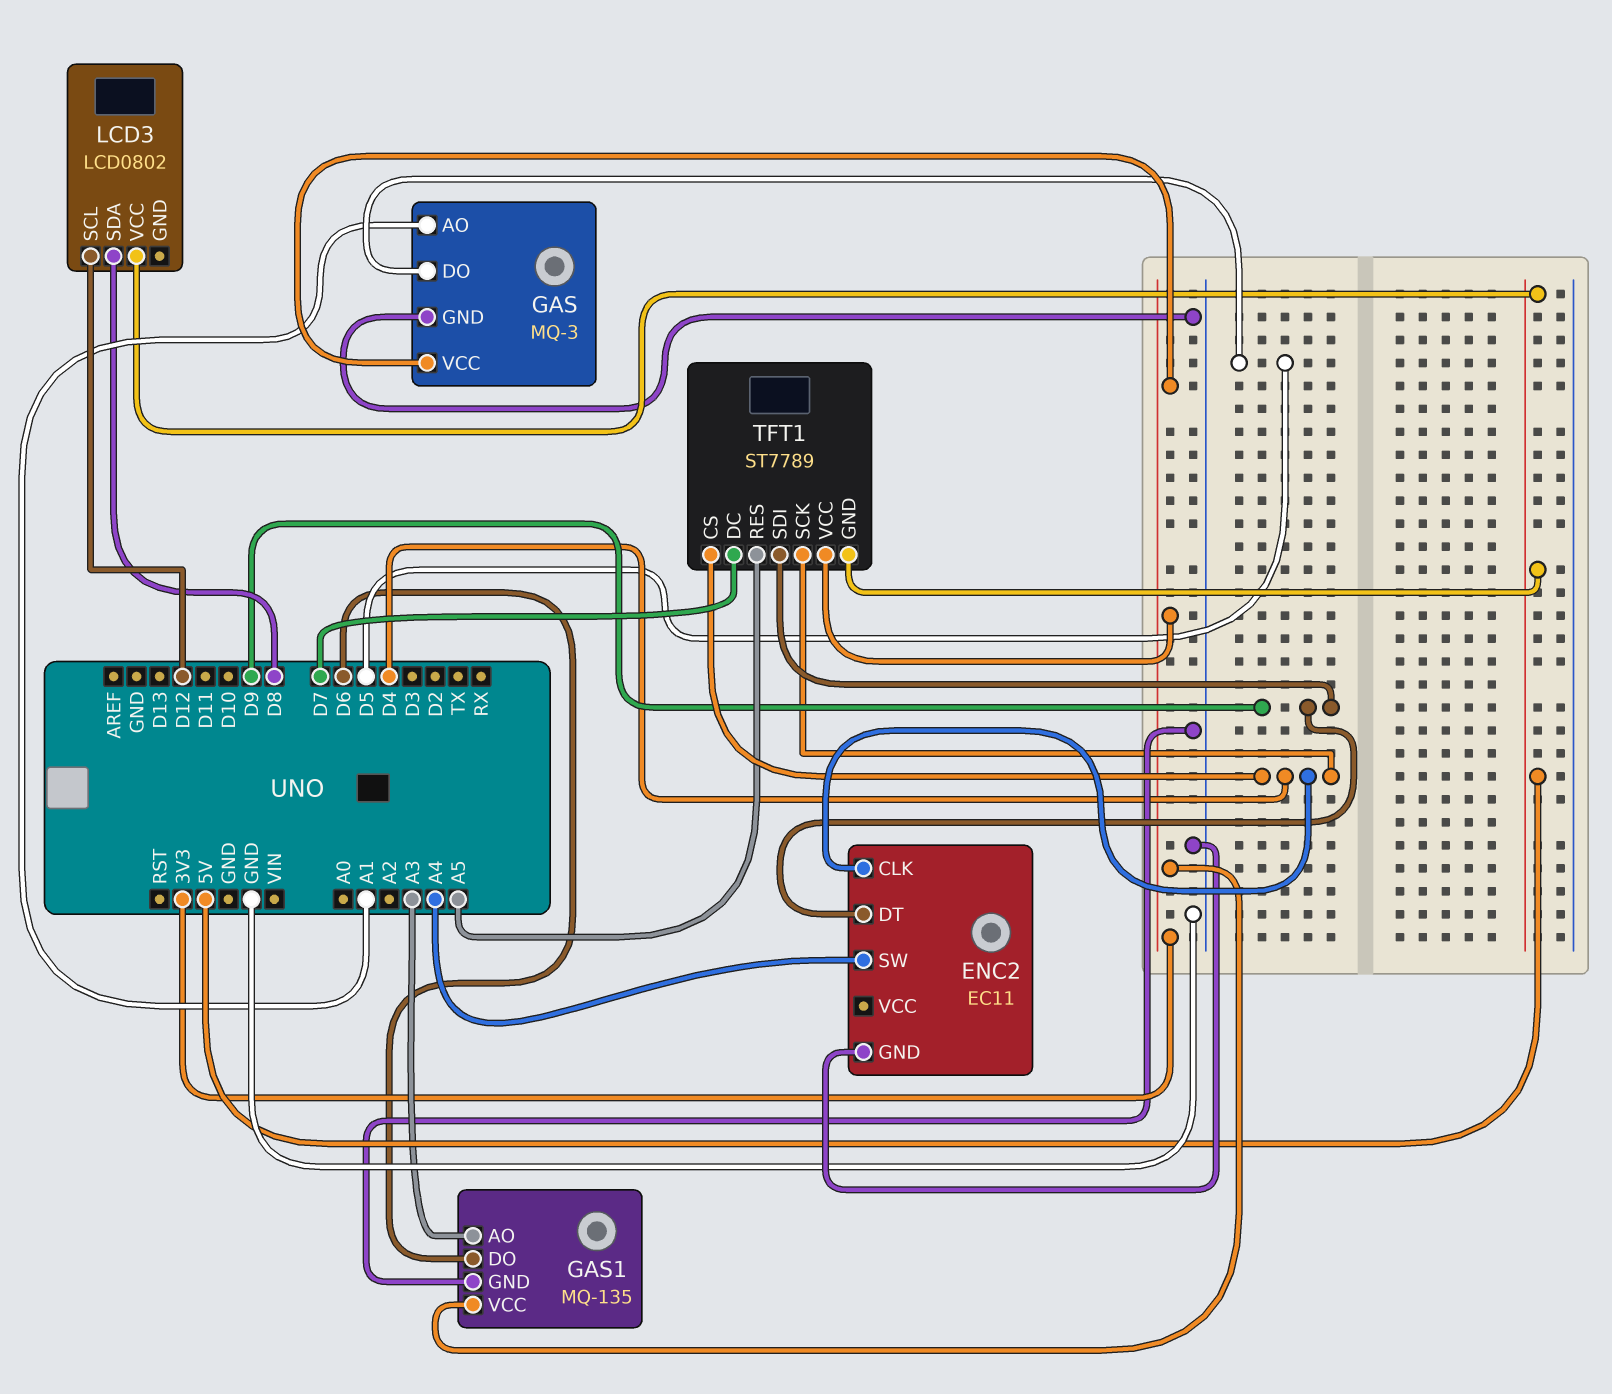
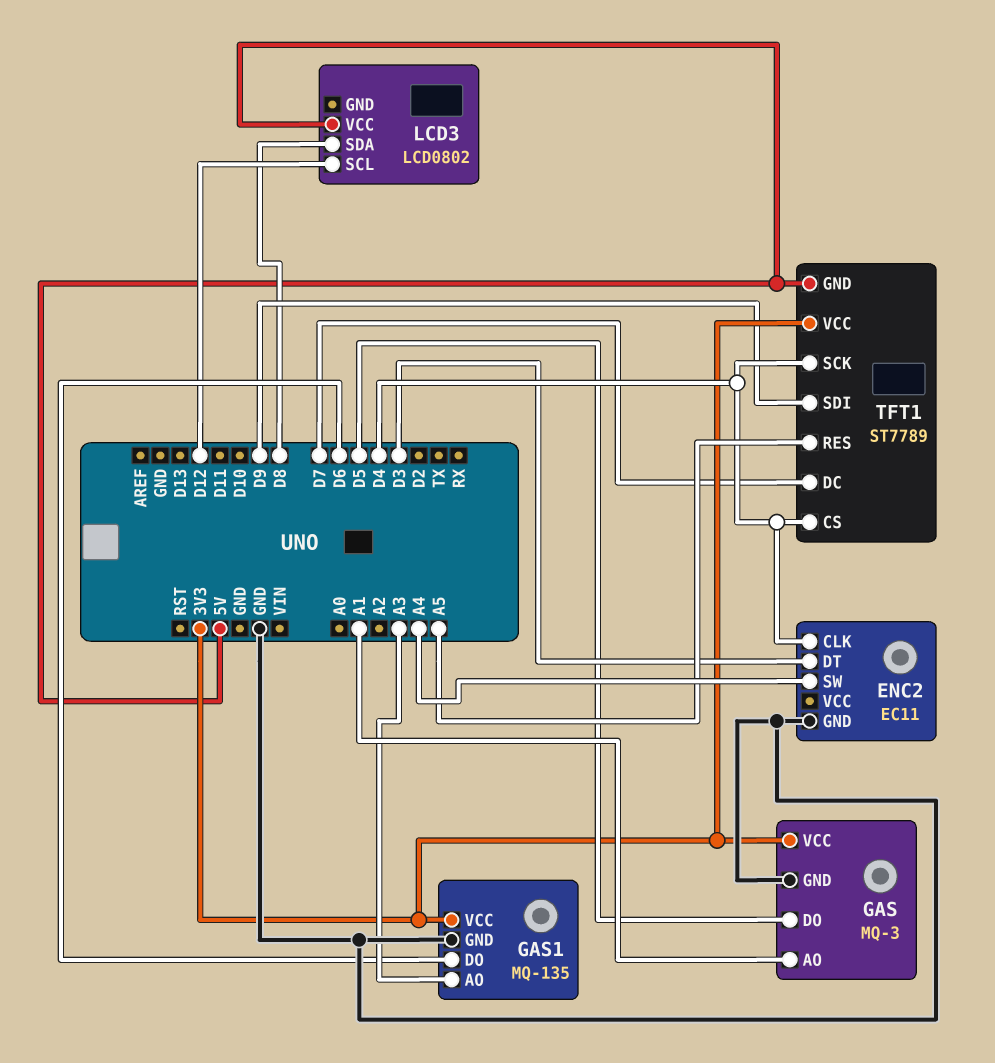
ENC2 pin DT: D9 -> D3

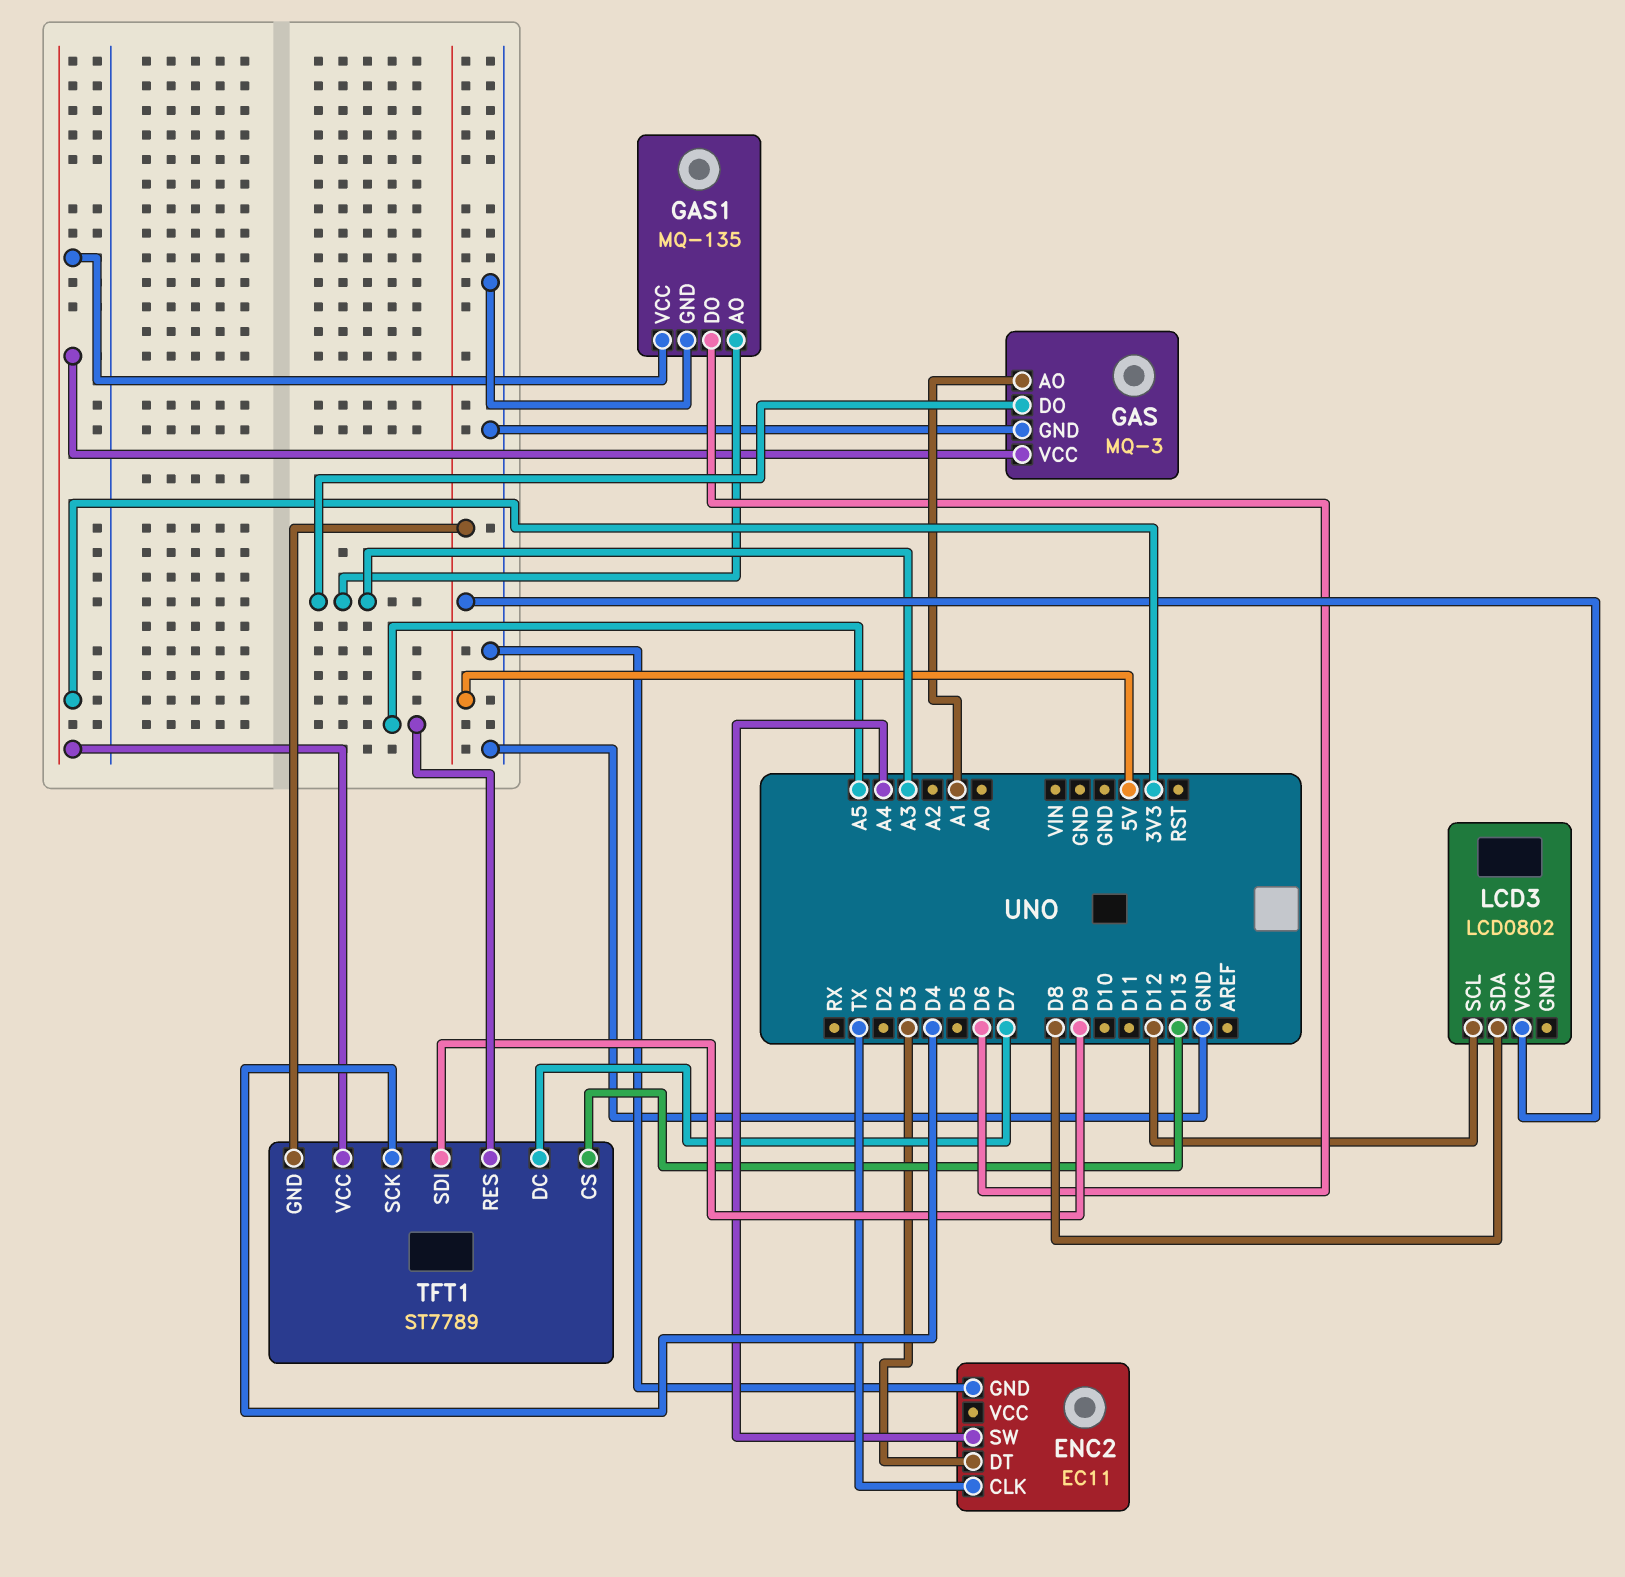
ENC2 pin CLK: D4 -> TX
GAS pin DO: D5 -> A3
TFT1 pin CS: D4 -> D13

